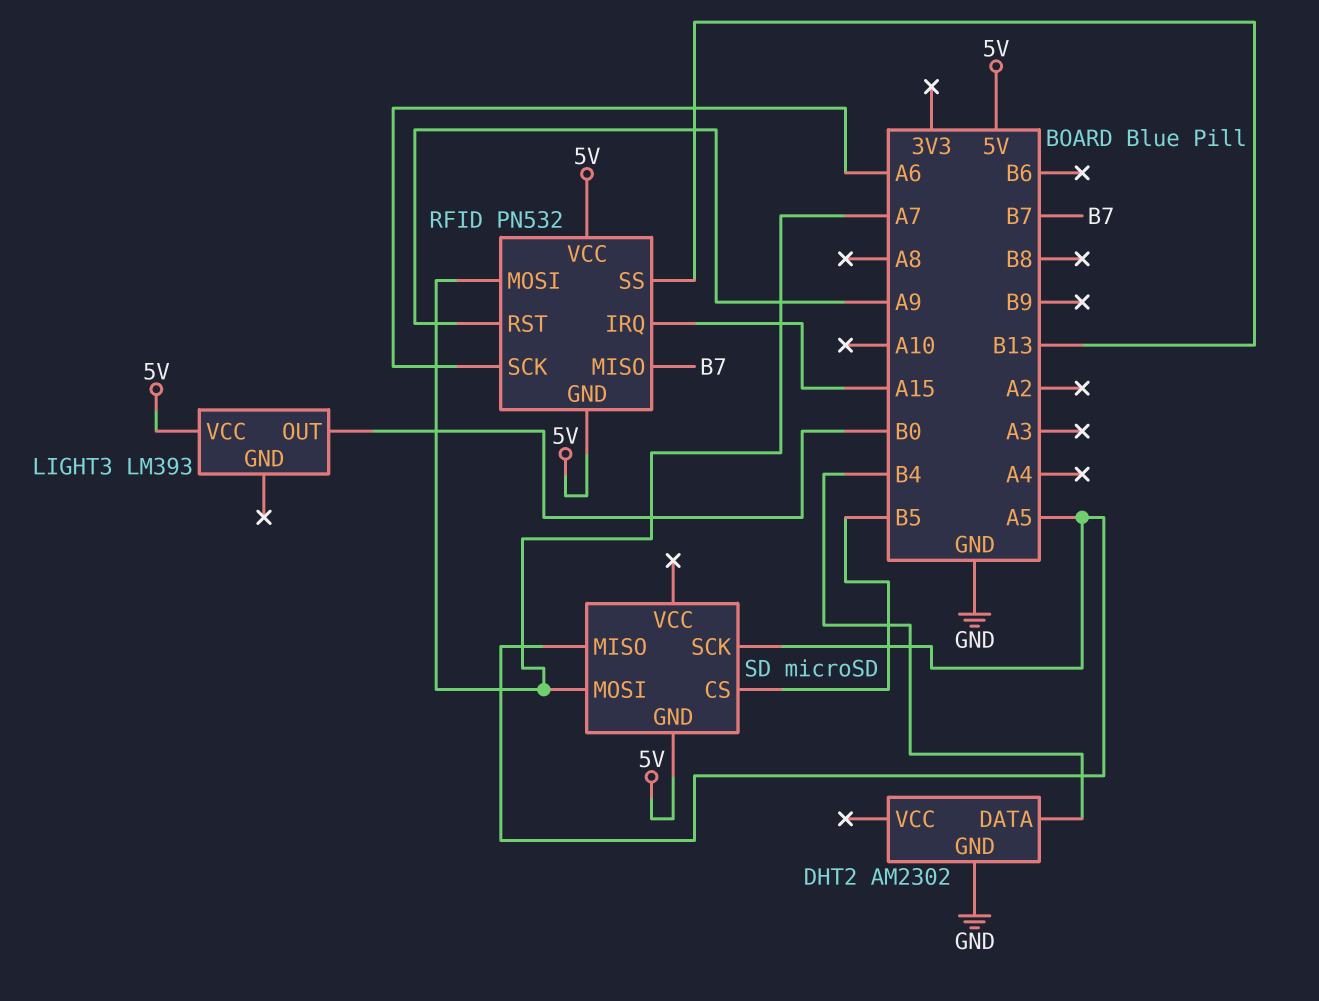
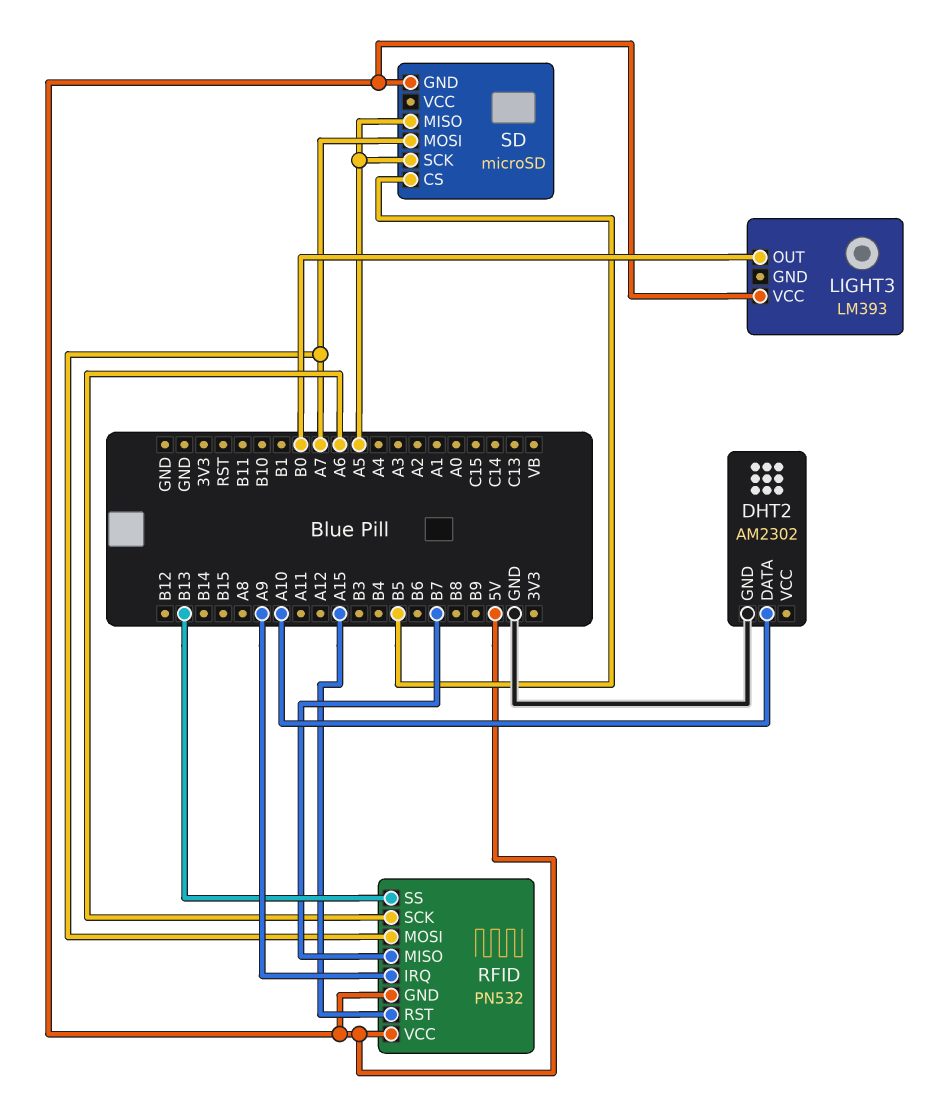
DHT2 pin DATA: B4 -> A10
RFID pin IRQ: A15 -> A9
RFID pin RST: A9 -> A15

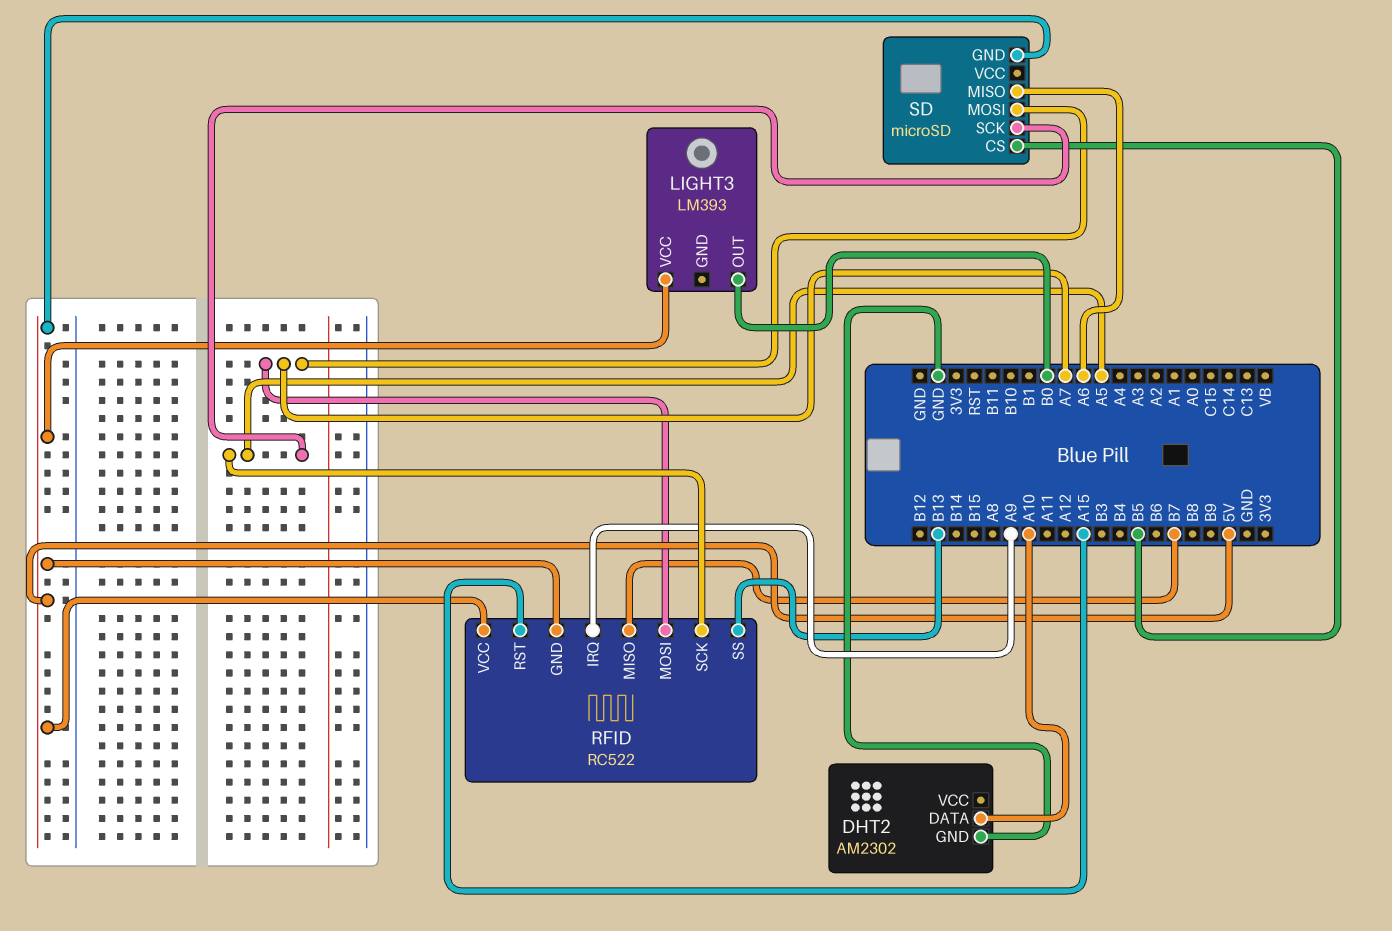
RFID: PN532 -> RC522
RFID pin SCK: A6 -> A5
SD pin MISO: A5 -> A6

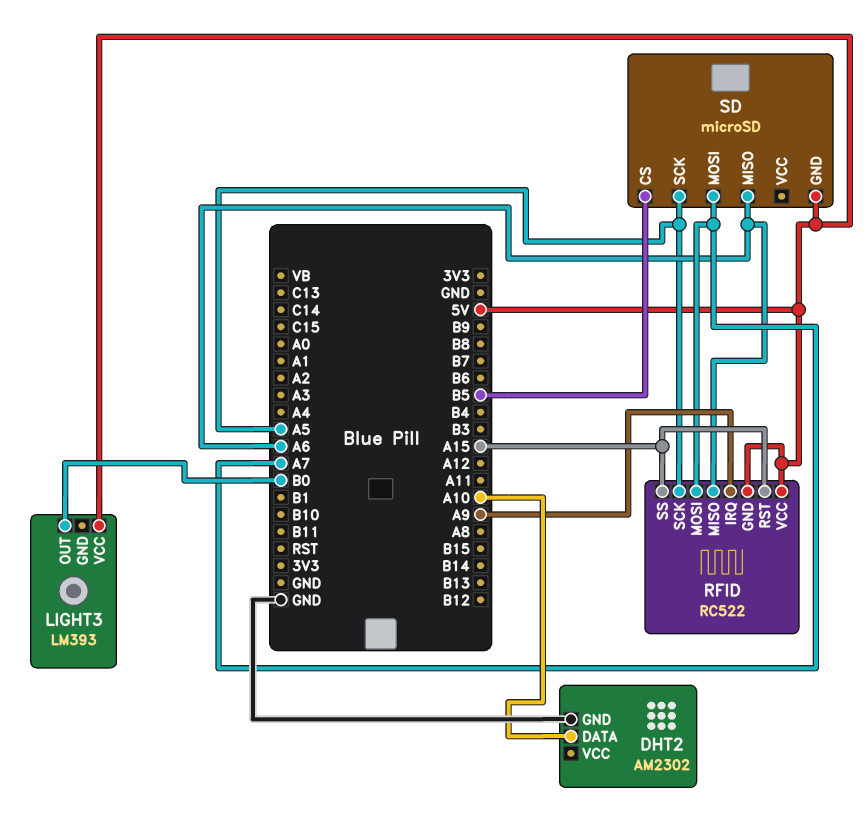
RFID pin MISO: B7 -> A6
RFID pin SS: B13 -> A15

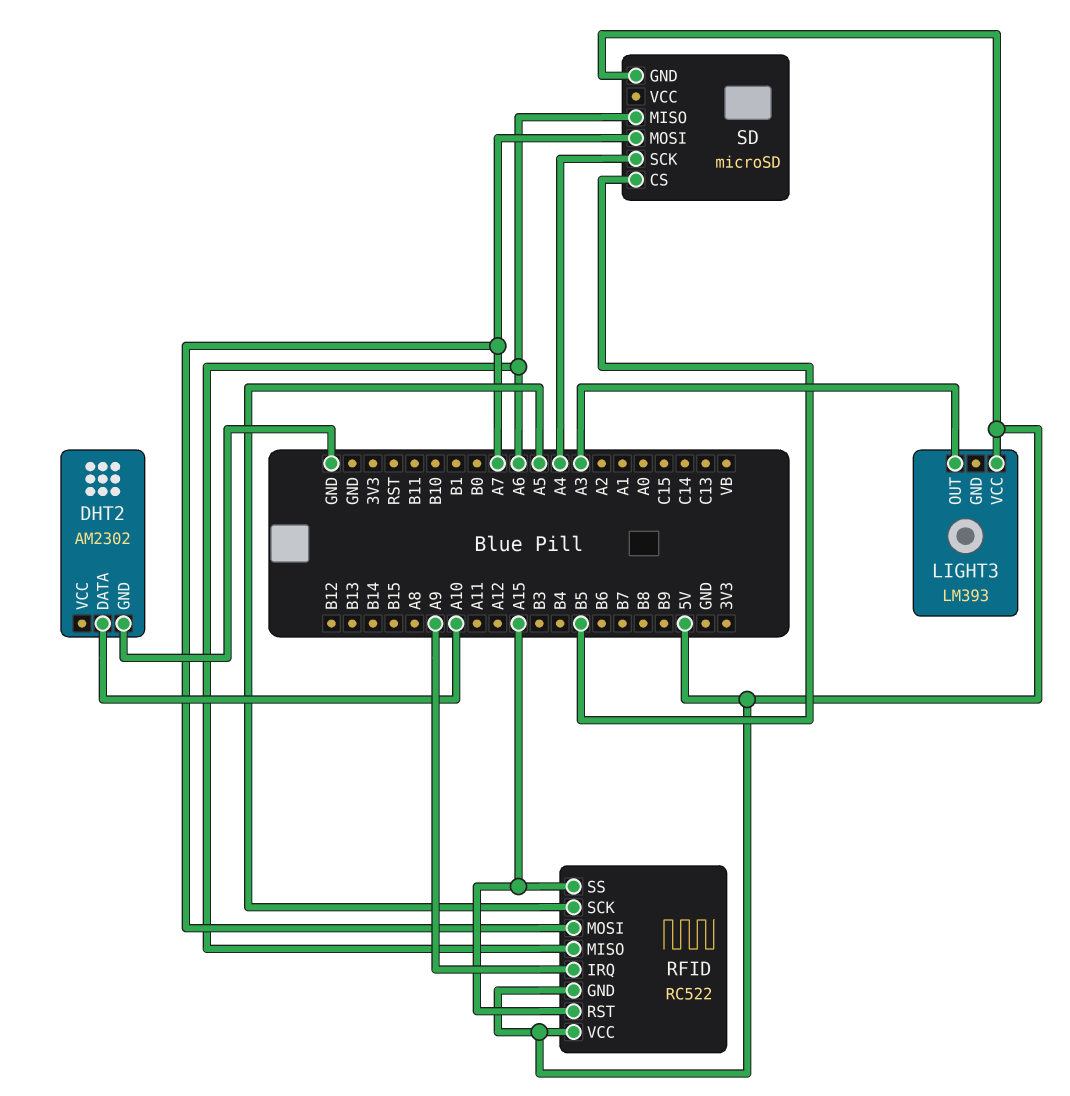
LIGHT3 pin OUT: B0 -> A3
SD pin SCK: A5 -> A4

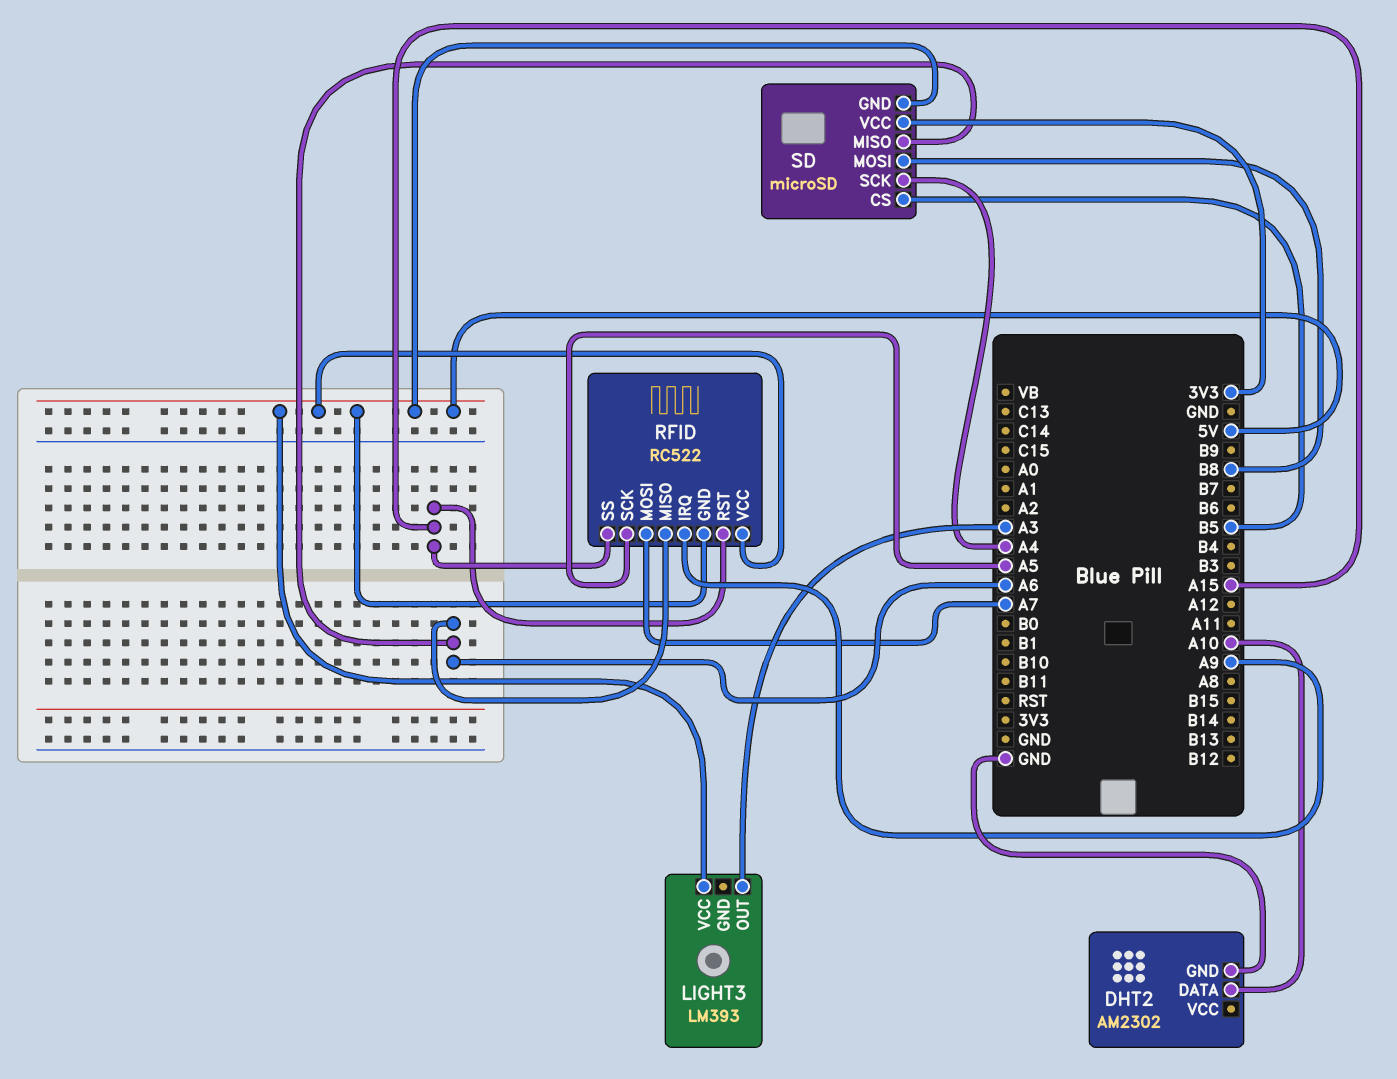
SD pin MOSI: A7 -> B8
SD pin VCC: none -> 3V3

